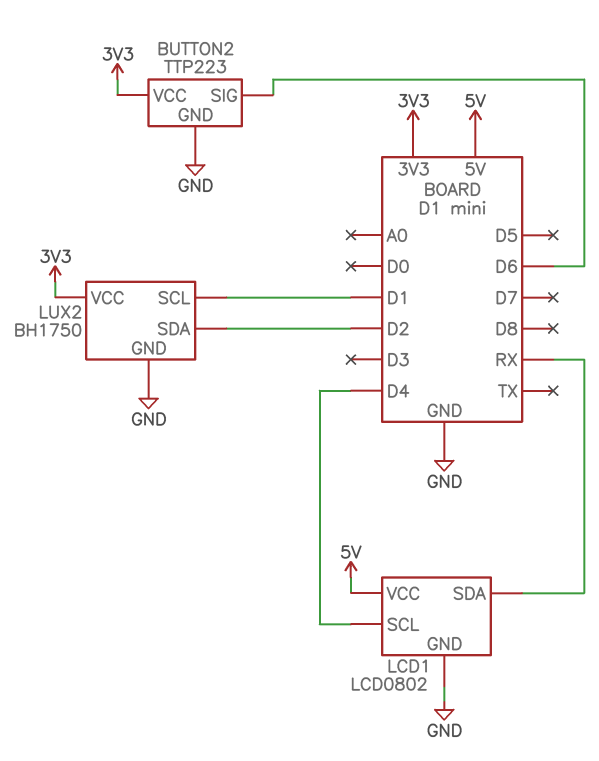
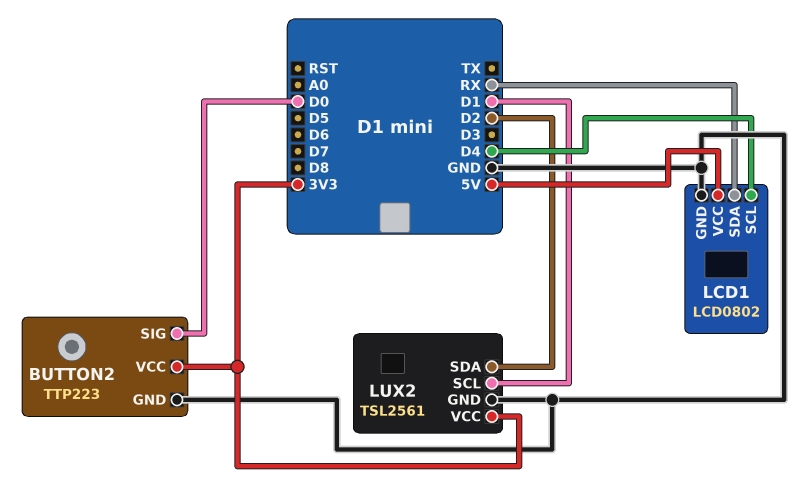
BUTTON2 pin SIG: D6 -> D0
LUX2: BH1750 -> TSL2561

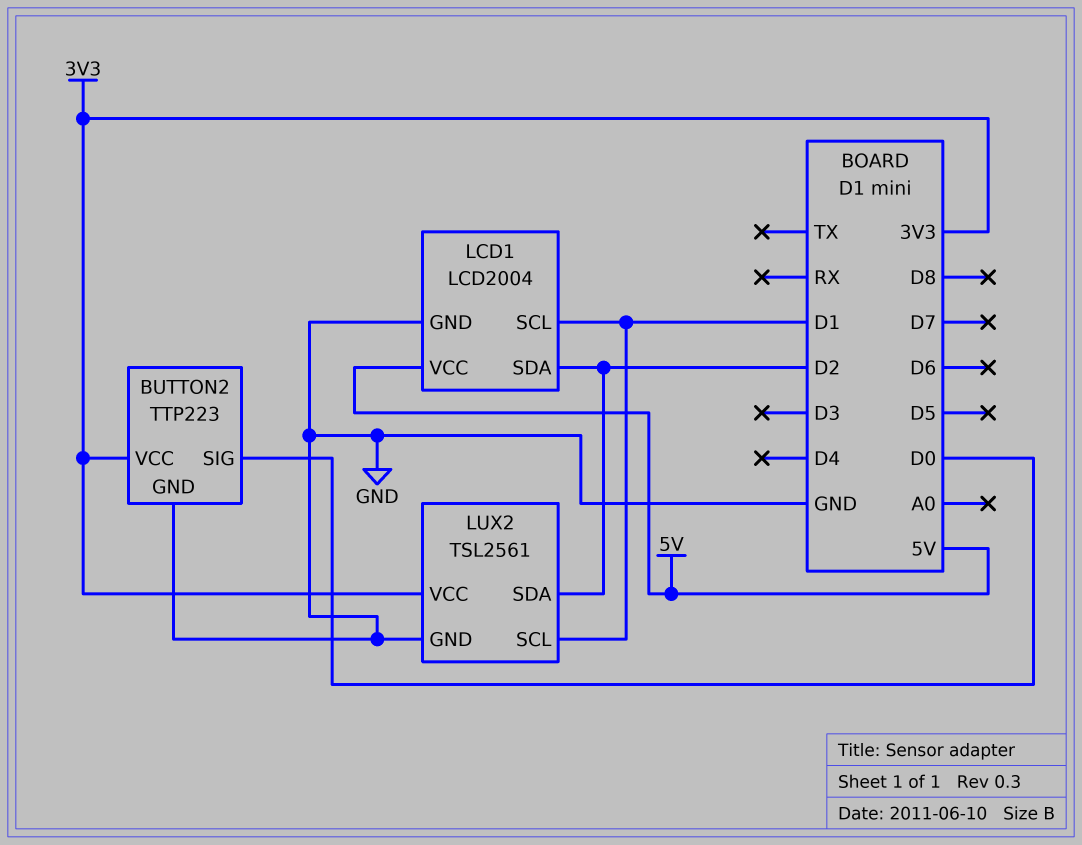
LCD1: LCD0802 -> LCD2004
LCD1 pin SCL: D4 -> D1
LCD1 pin SDA: RX -> D2

